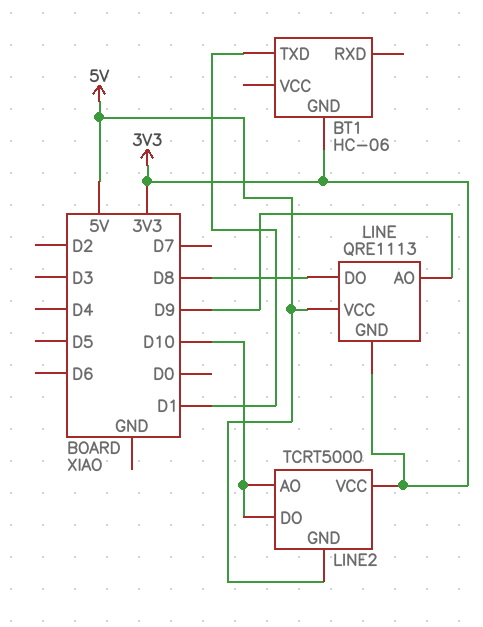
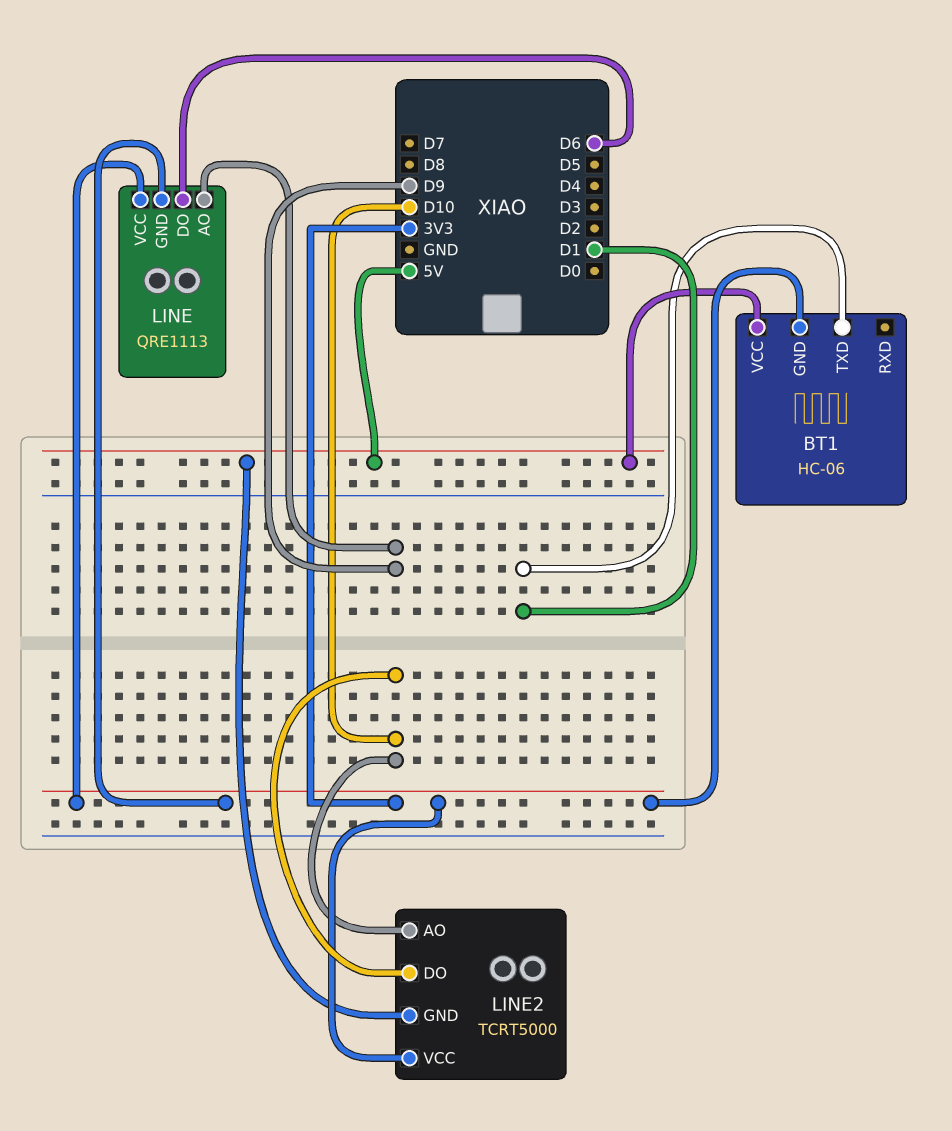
BT1 pin VCC: none -> 5V
LINE pin DO: D8 -> D6
LINE pin VCC: 5V -> 3V3

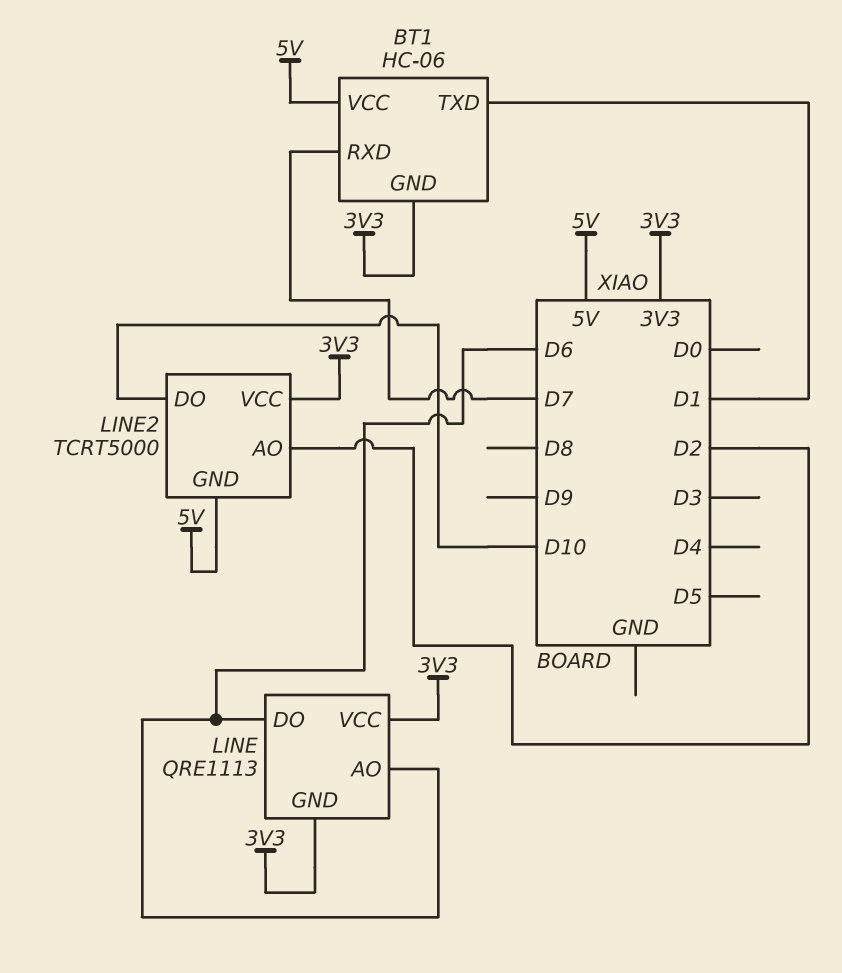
BT1 pin RXD: none -> D7
LINE pin AO: D9 -> D6
LINE2 pin AO: D10 -> D2

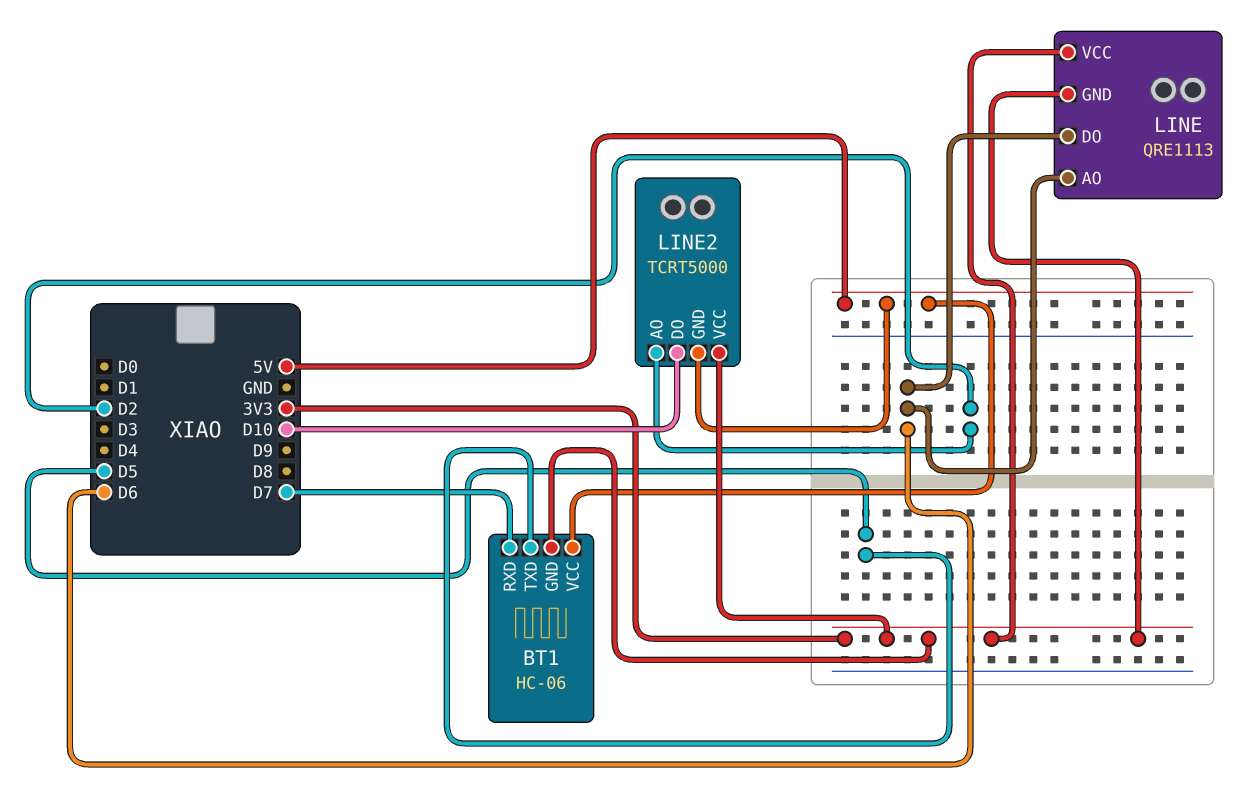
BT1 pin TXD: D1 -> D5

